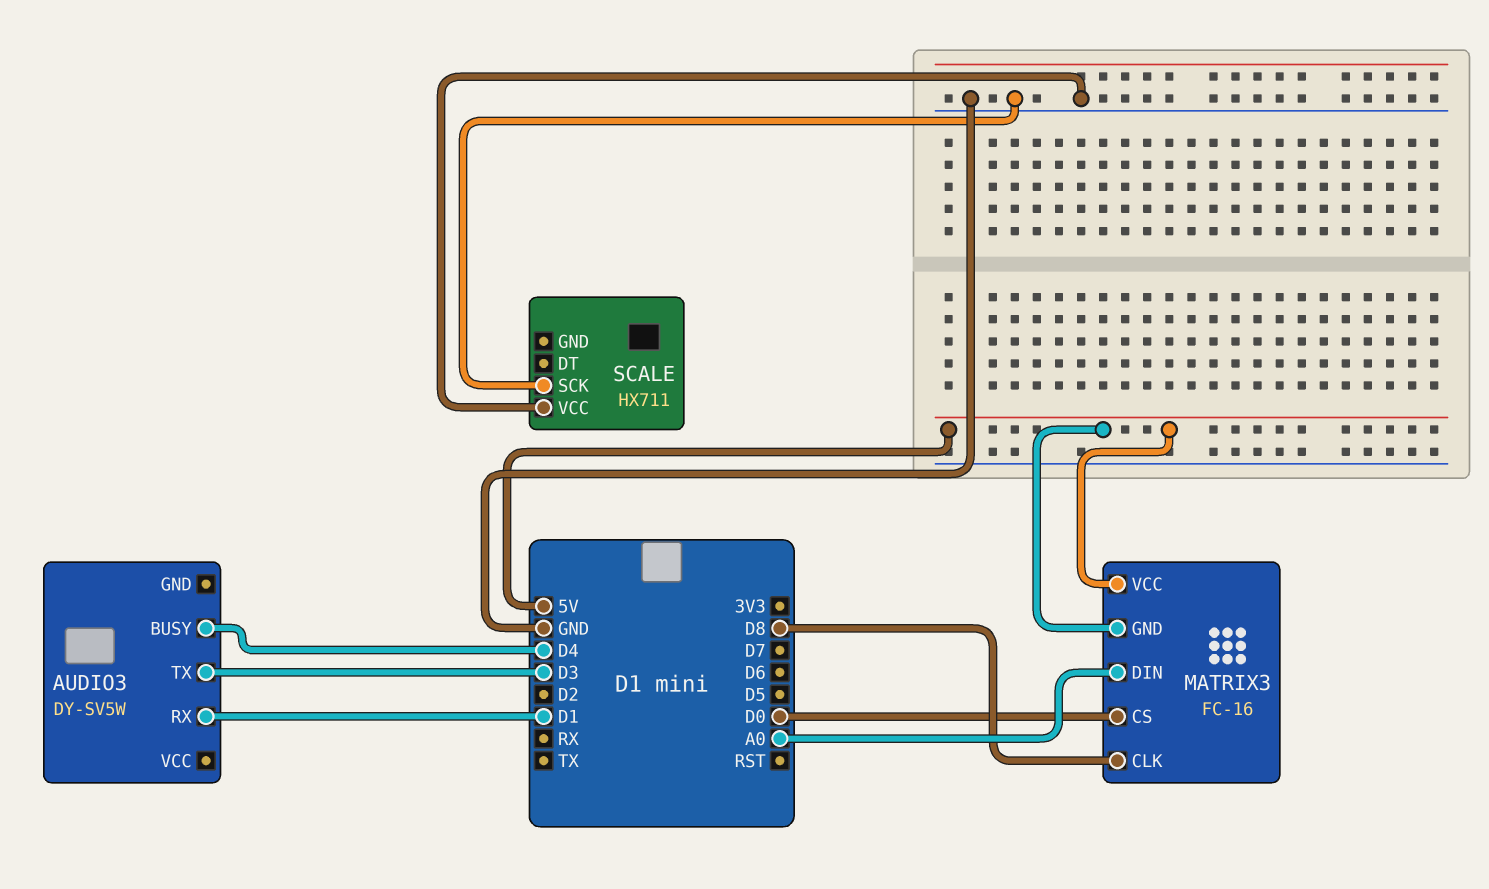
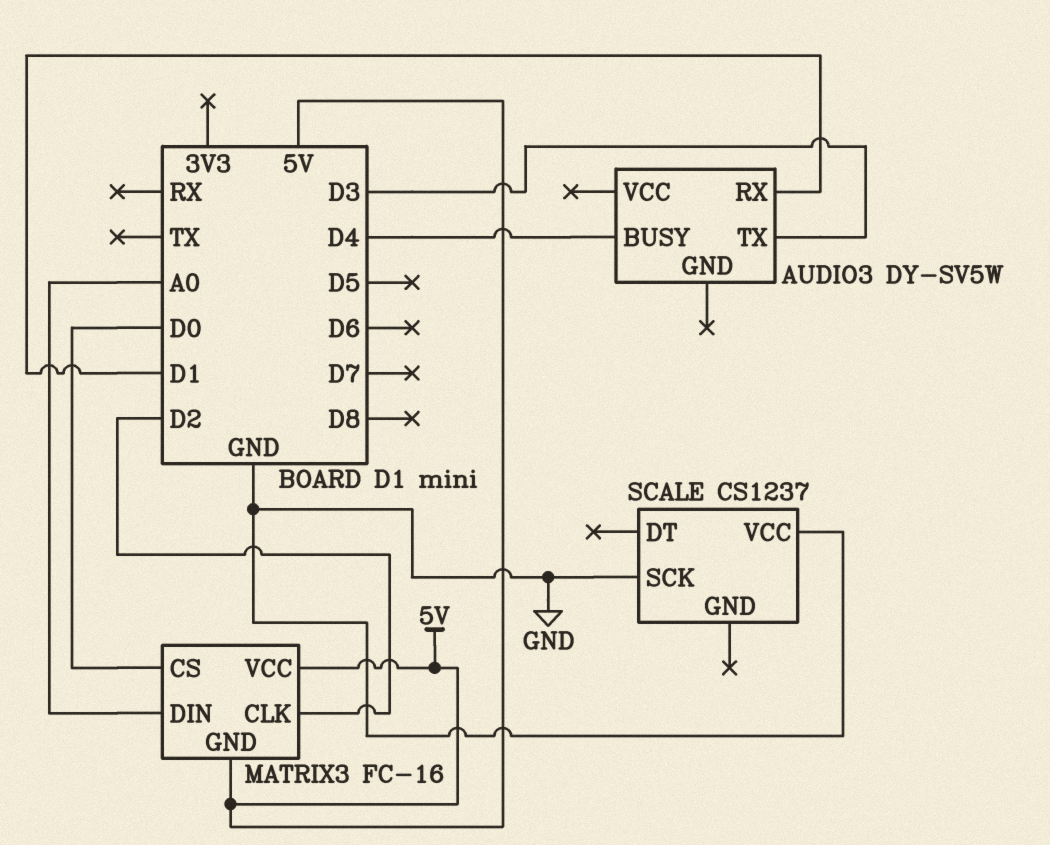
MATRIX3 pin CLK: D8 -> D2
SCALE: HX711 -> CS1237

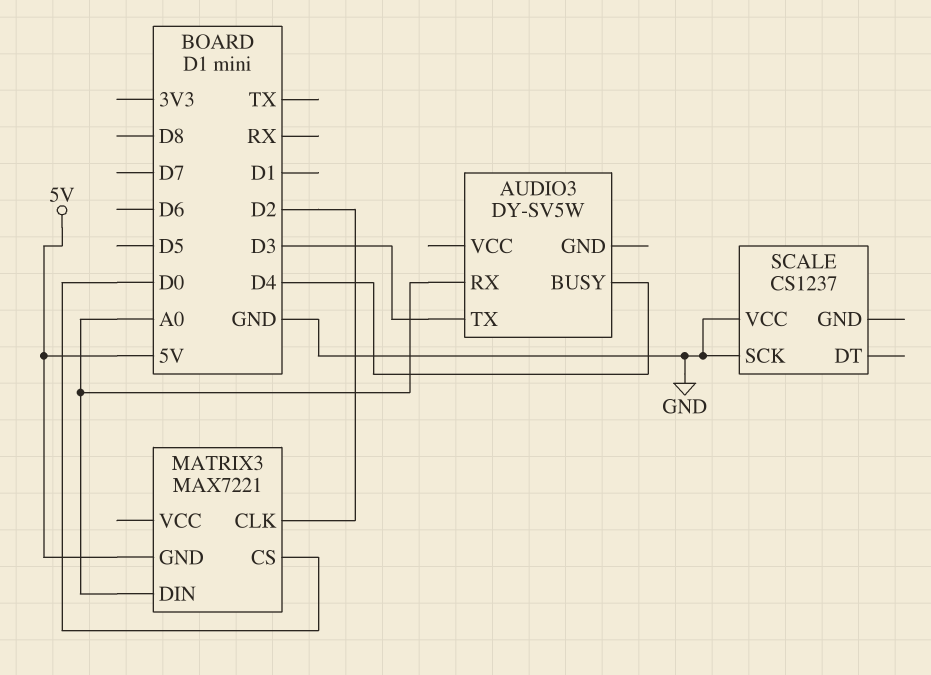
AUDIO3 pin RX: D1 -> A0
MATRIX3: FC-16 -> MAX7221
MATRIX3 pin VCC: 5V -> none

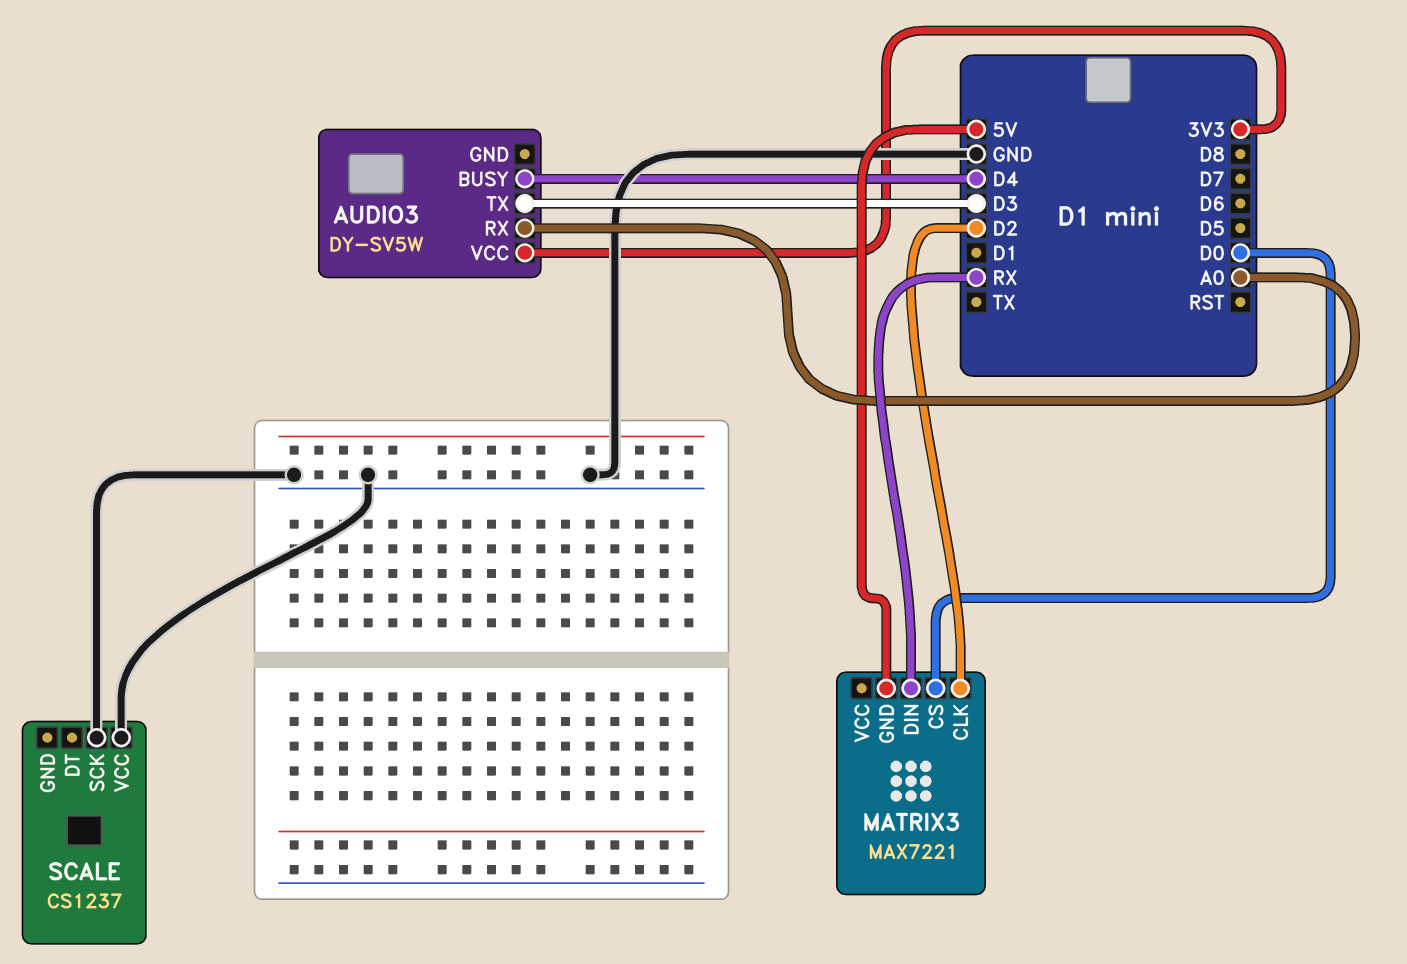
AUDIO3 pin VCC: none -> 3V3
MATRIX3 pin DIN: A0 -> RX

